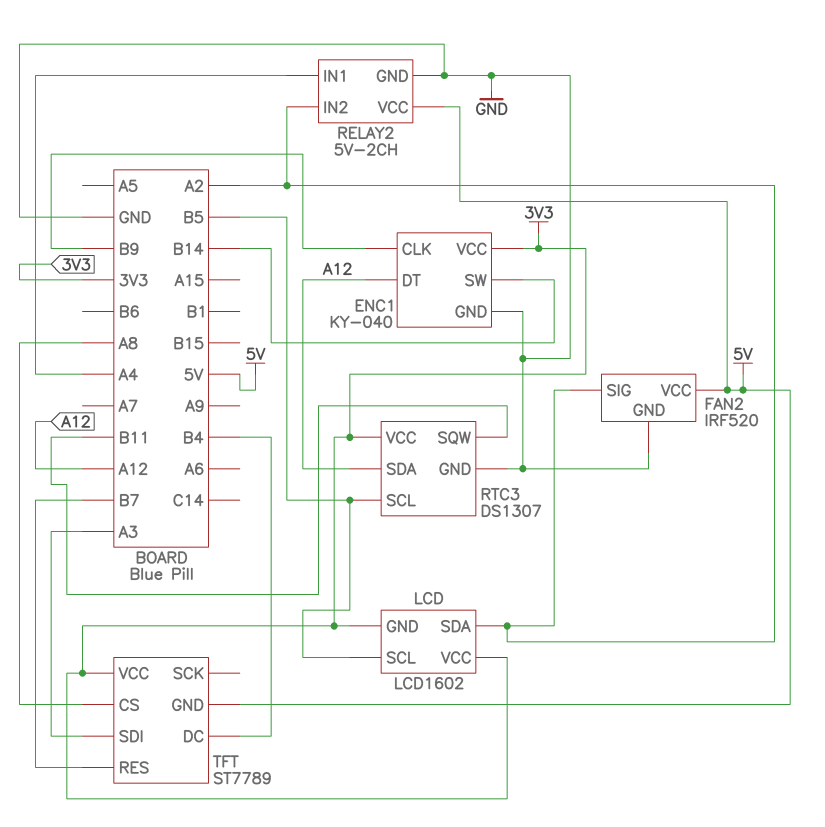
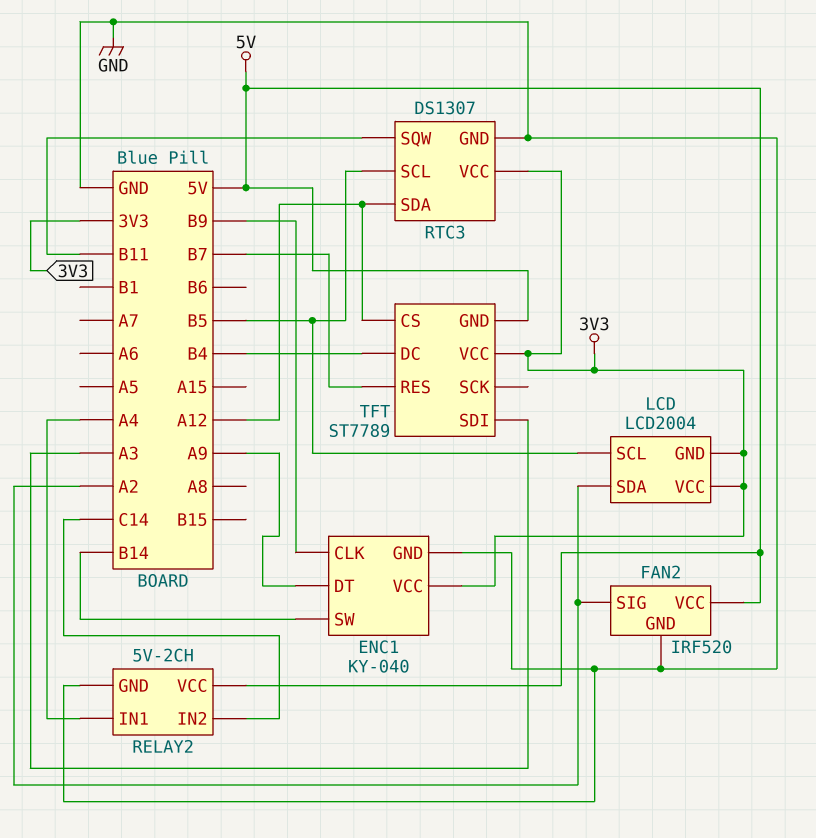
ENC1 pin DT: A12 -> A9
LCD: LCD1602 -> LCD2004
RELAY2 pin IN2: A2 -> C14
TFT pin CS: A8 -> A12

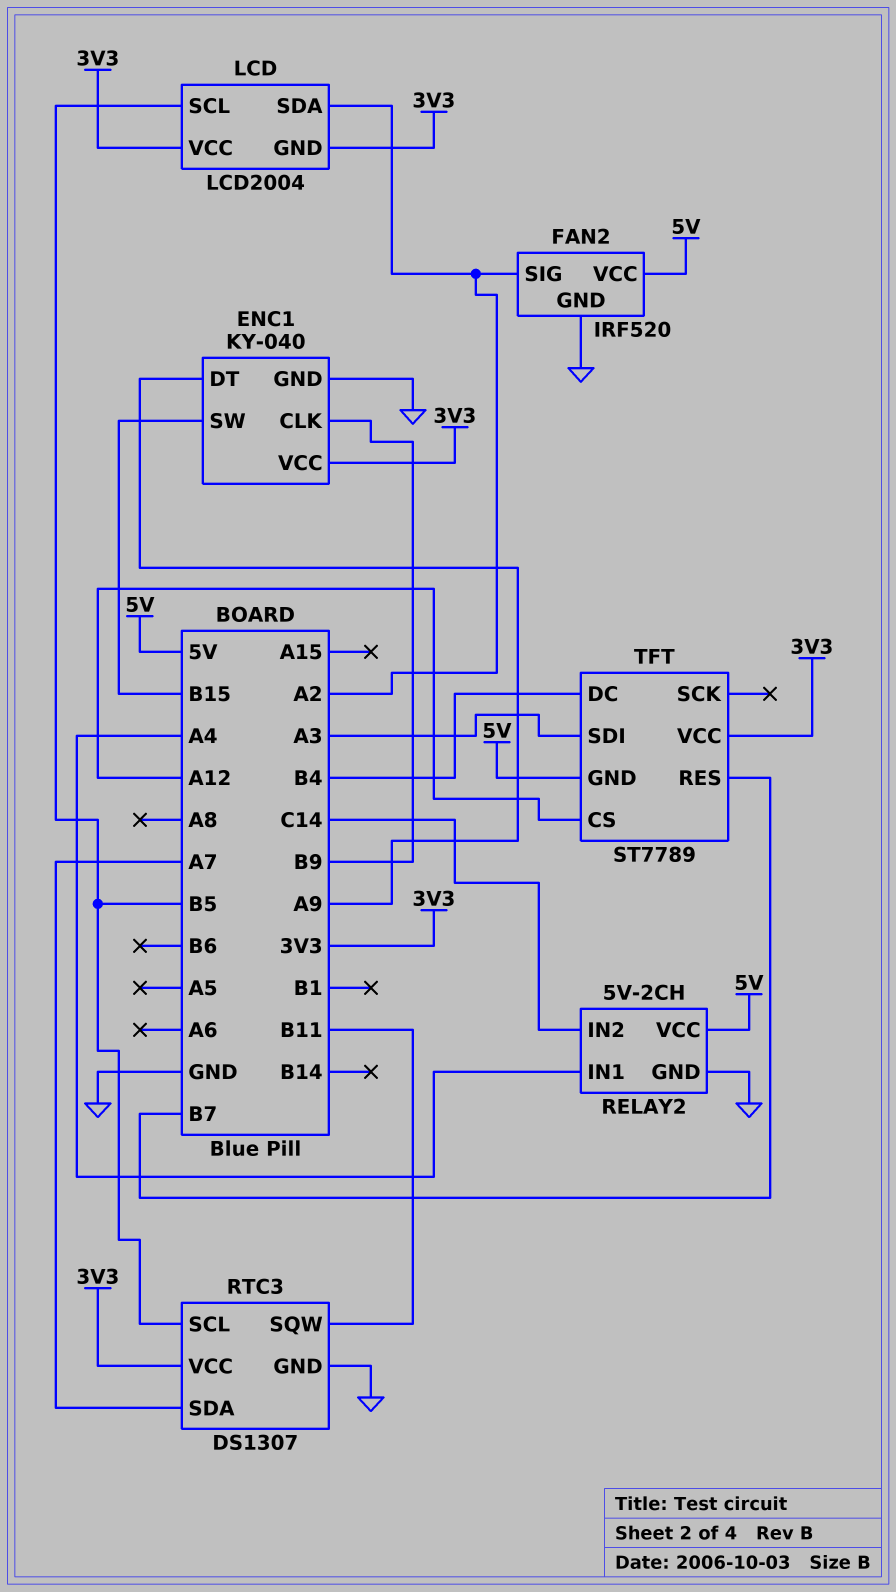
ENC1 pin SW: B14 -> B15
RTC3 pin SDA: A12 -> A7

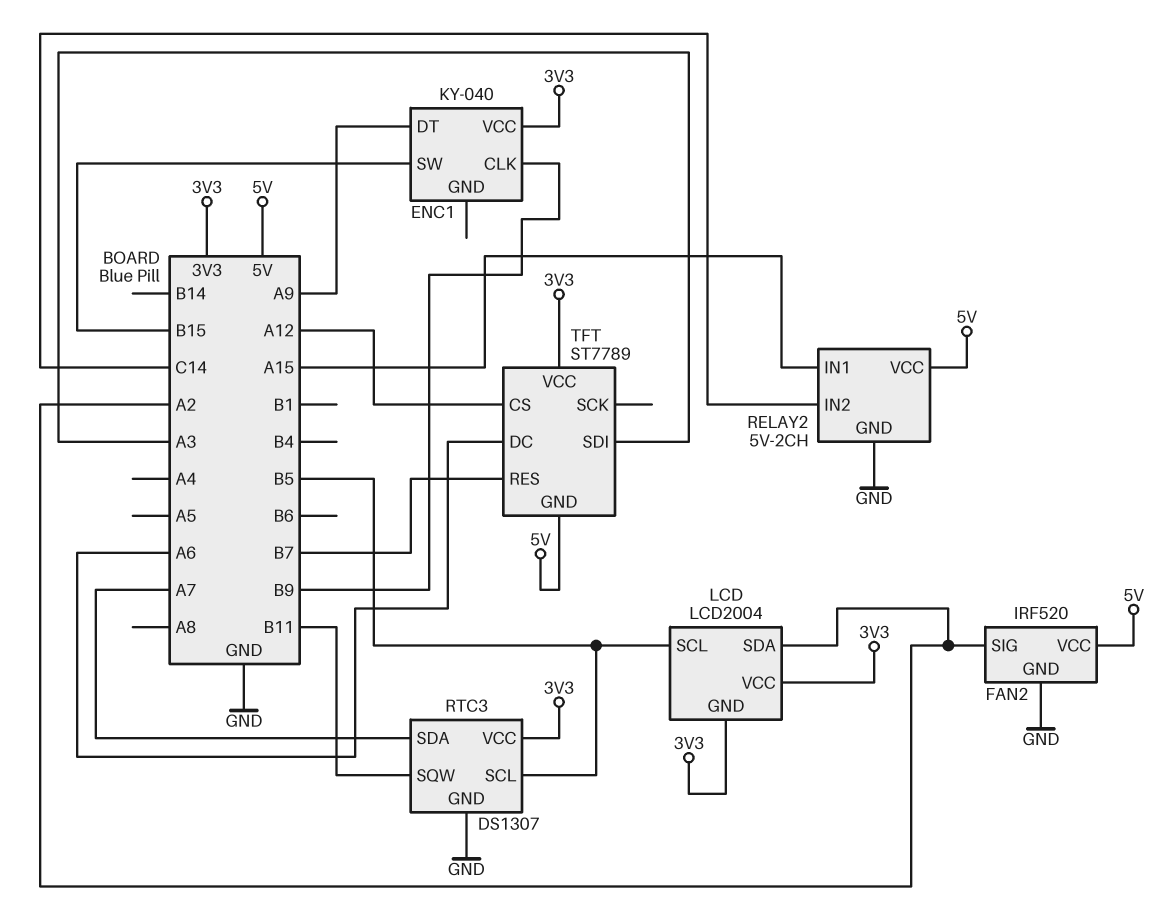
ENC1 pin GND: GND -> none
RELAY2 pin IN1: A4 -> A15
TFT pin DC: B4 -> A6

